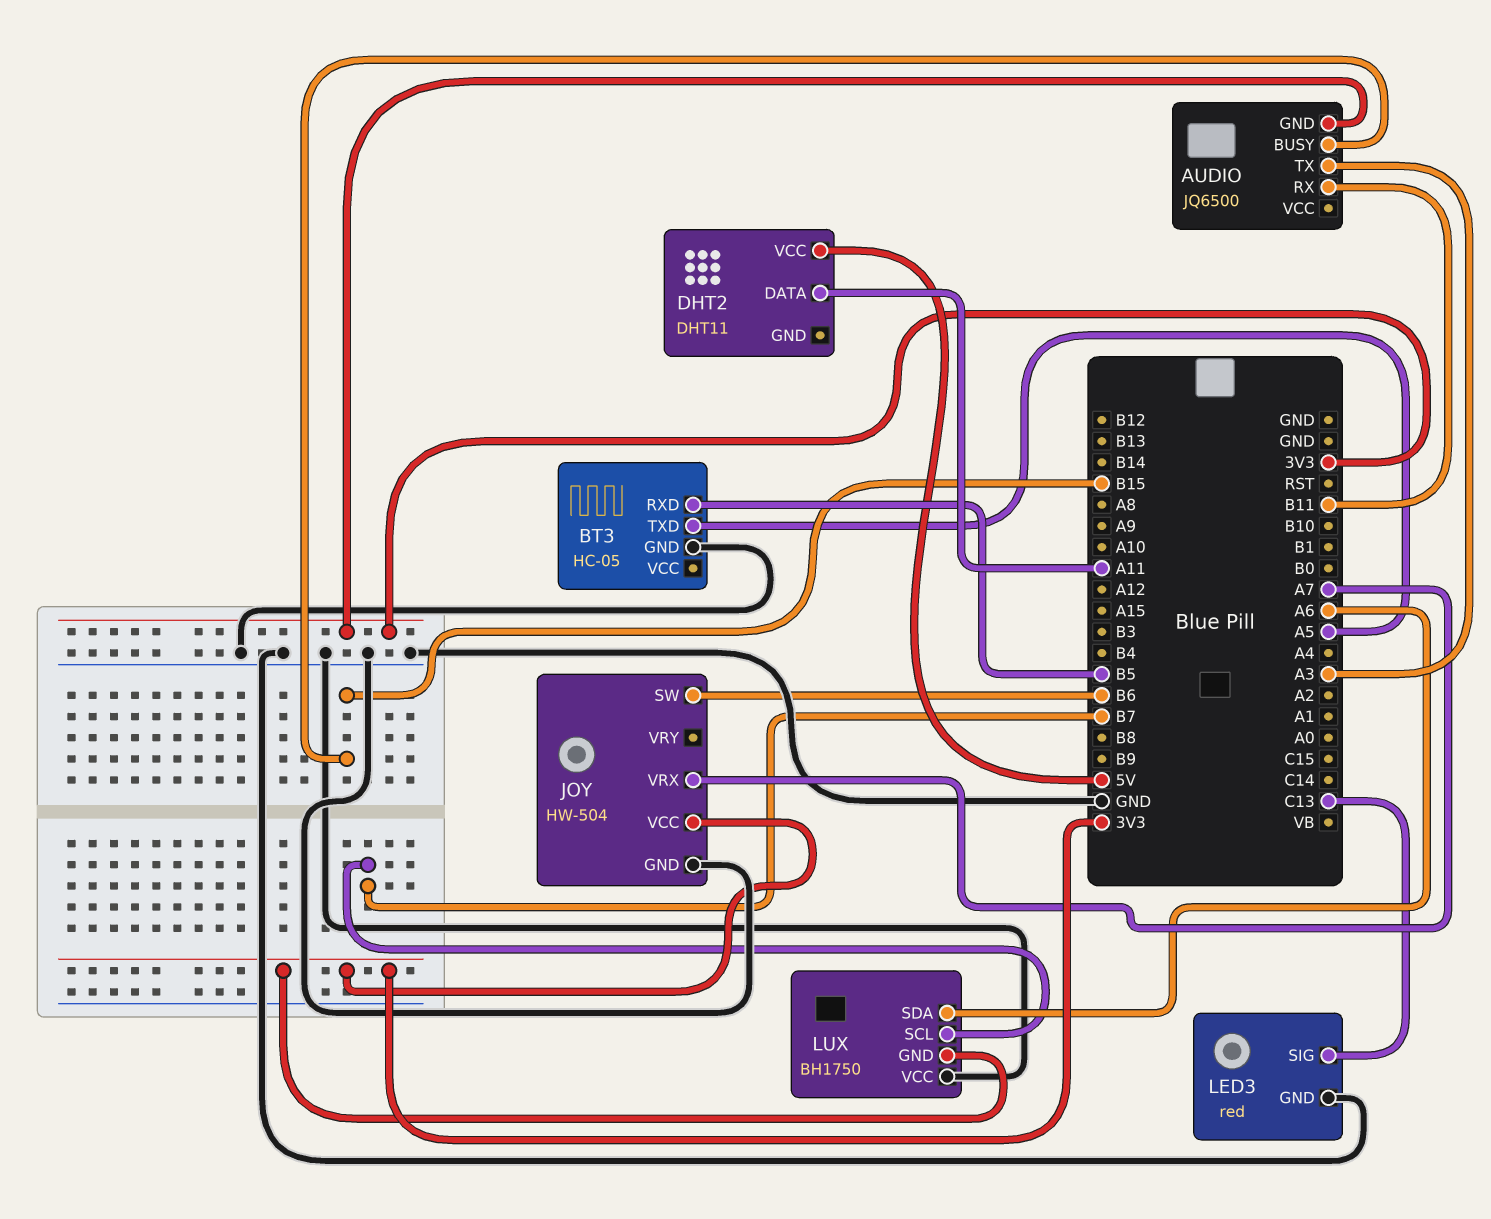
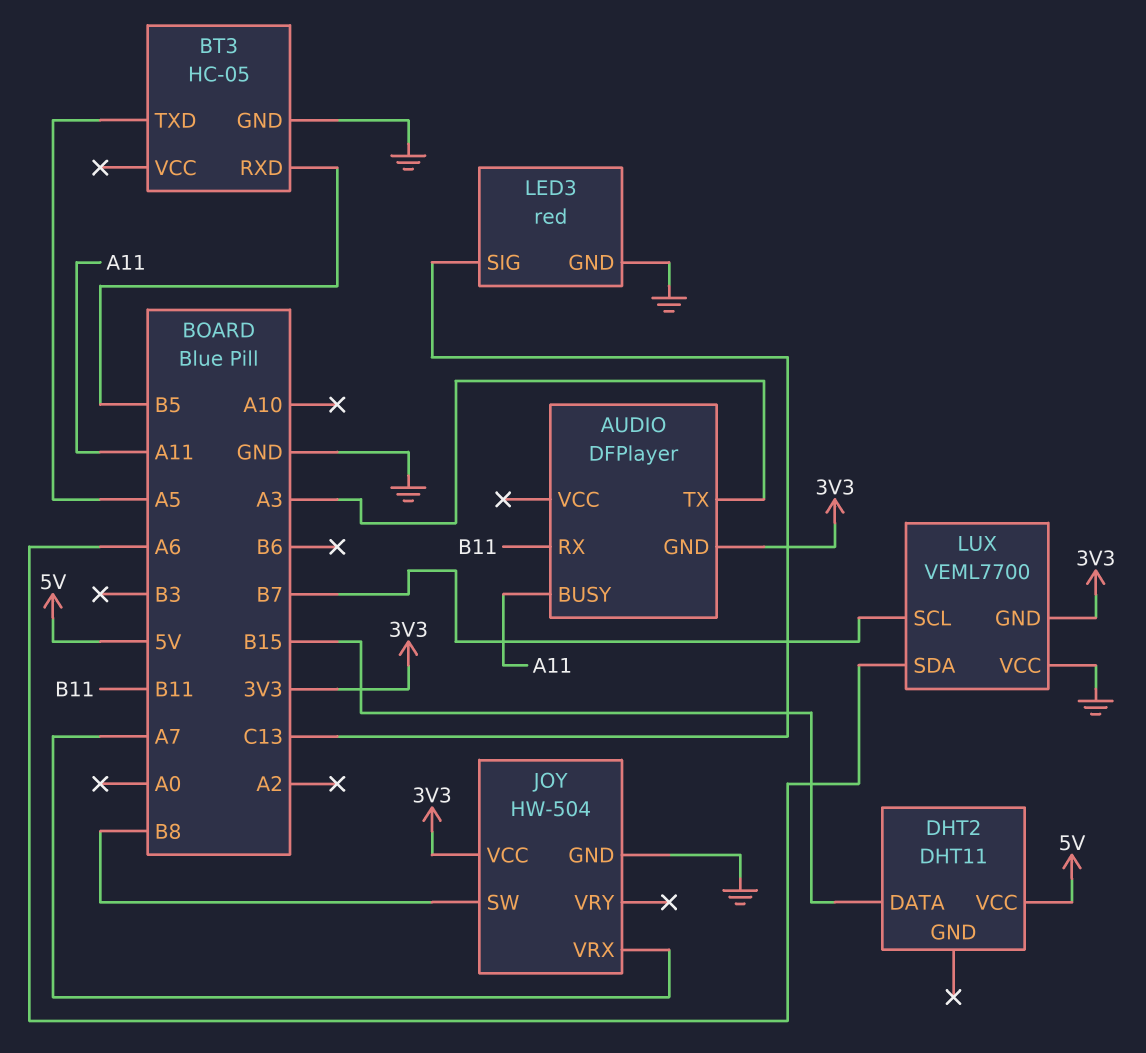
AUDIO: JQ6500 -> DFPlayer
AUDIO pin BUSY: B15 -> A11
DHT2 pin DATA: A11 -> B15
JOY pin SW: B6 -> B8
LUX: BH1750 -> VEML7700

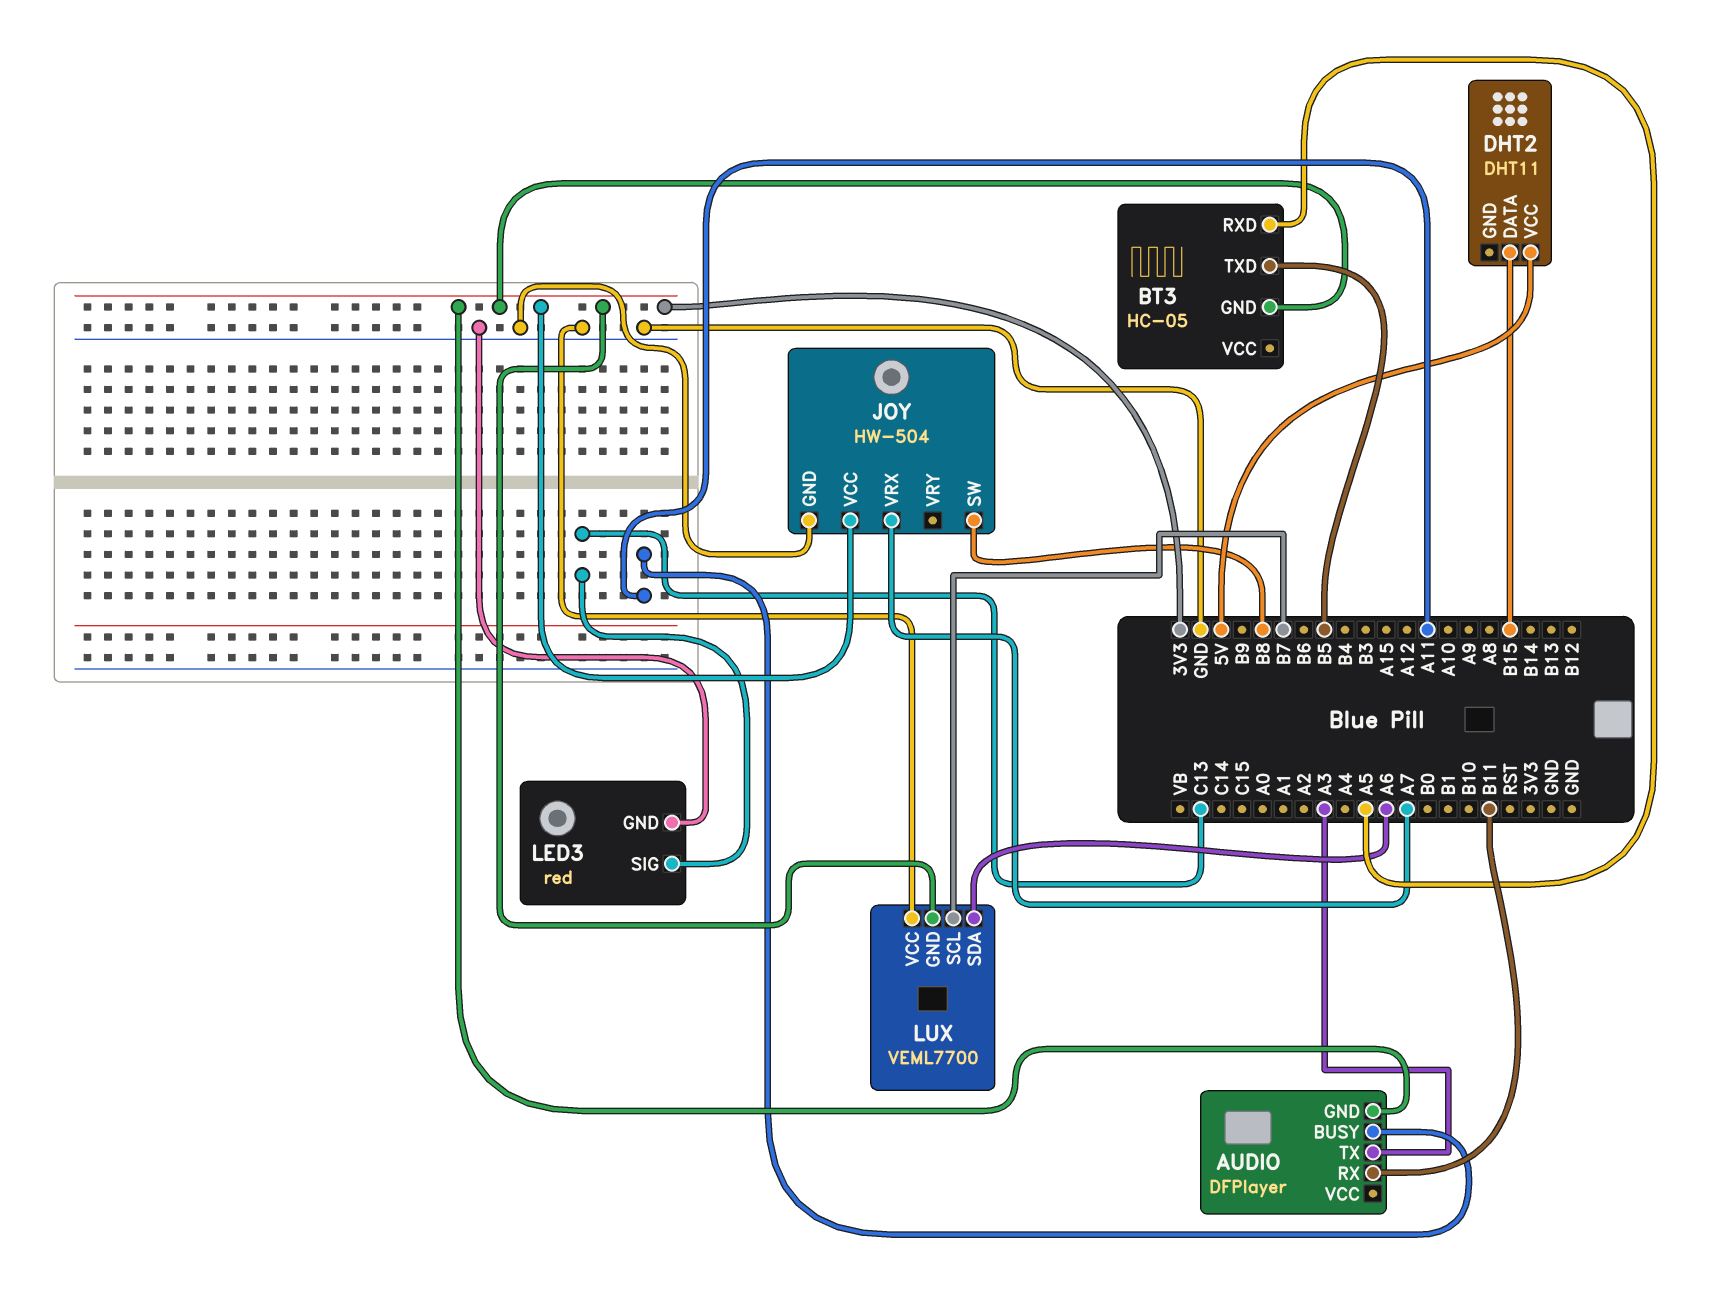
BT3 pin GND: GND -> 3V3
BT3 pin RXD: B5 -> A5
BT3 pin TXD: A5 -> B5

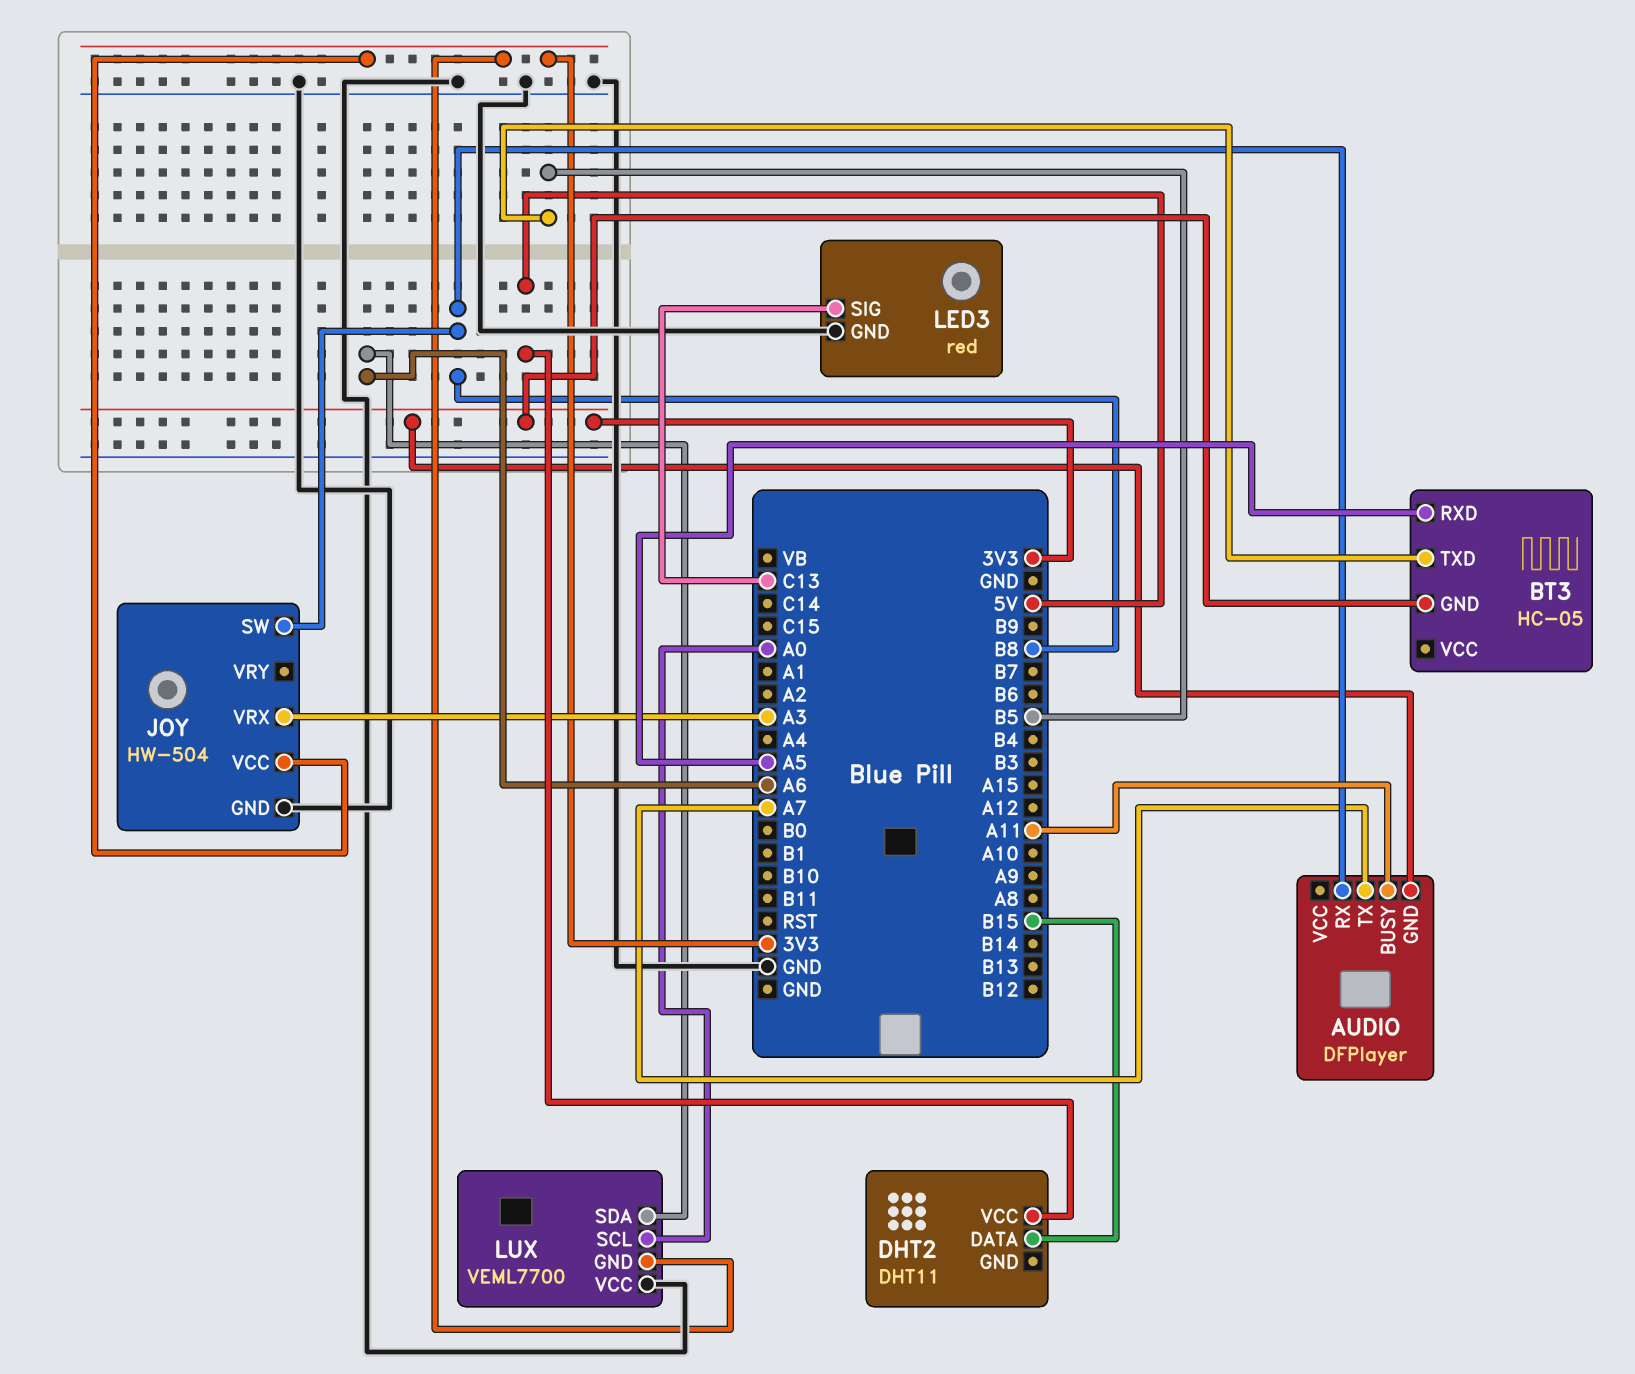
AUDIO pin RX: B11 -> B8
AUDIO pin TX: A3 -> A7
JOY pin VRX: A7 -> A3
LUX pin SCL: B7 -> A0

